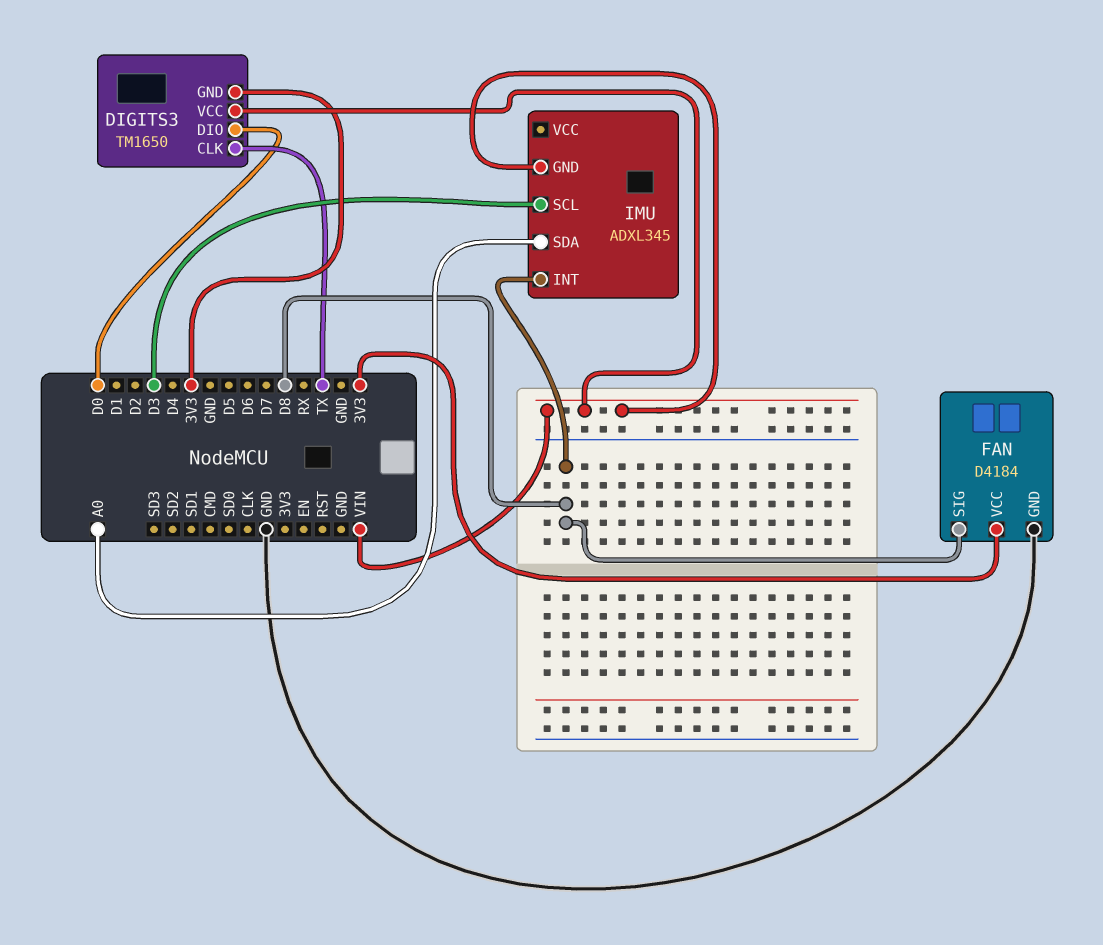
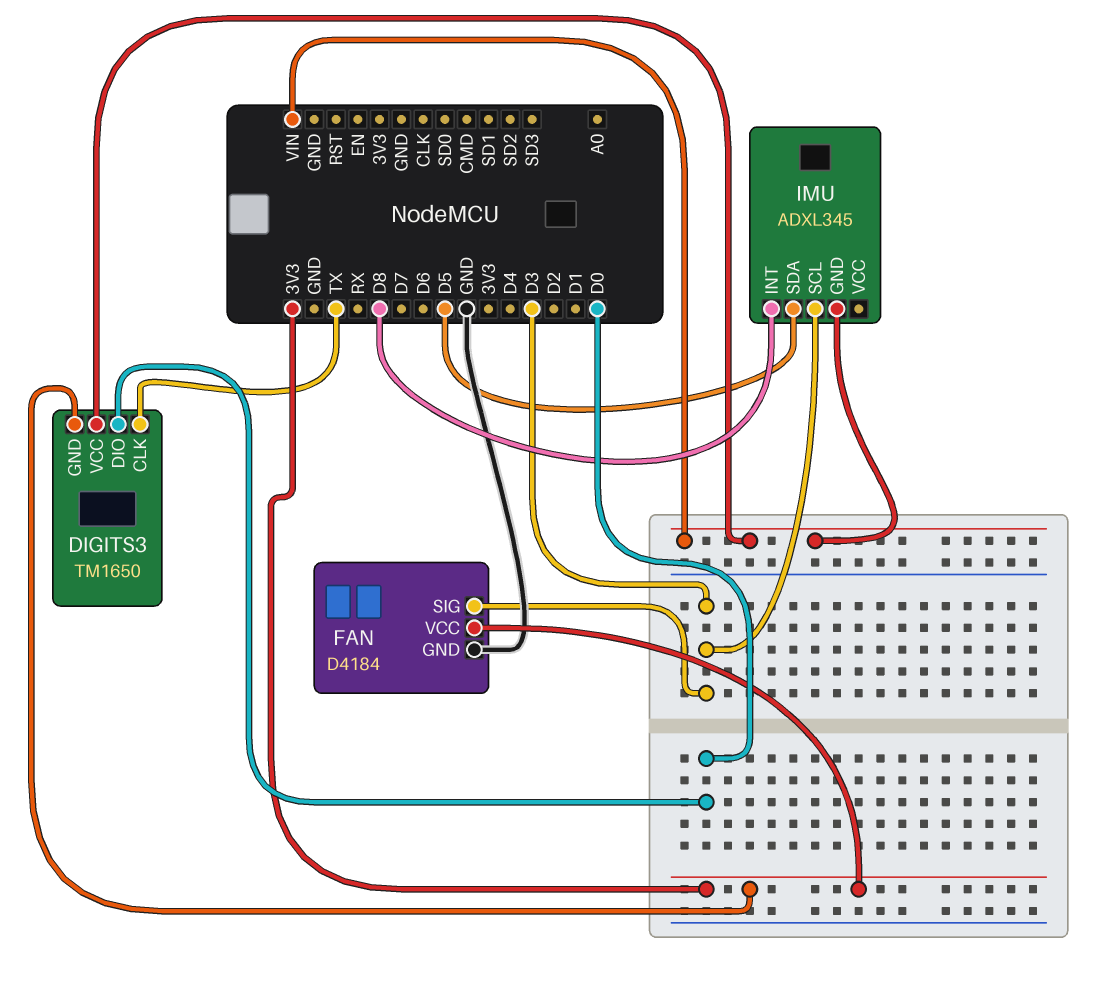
FAN pin SIG: D8 -> D3
IMU pin SDA: A0 -> D5

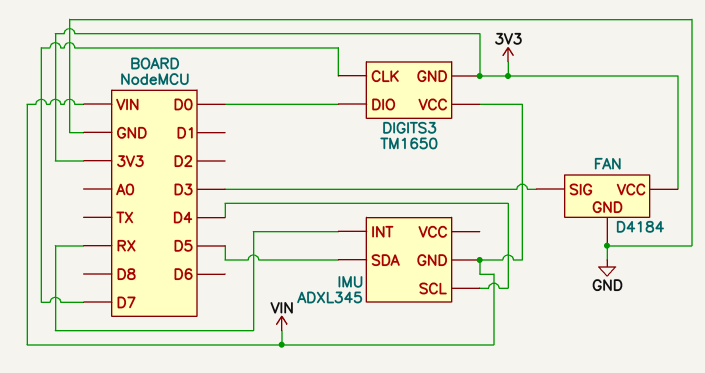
DIGITS3 pin CLK: TX -> D7
IMU pin INT: D8 -> RX
IMU pin SCL: D3 -> D4

